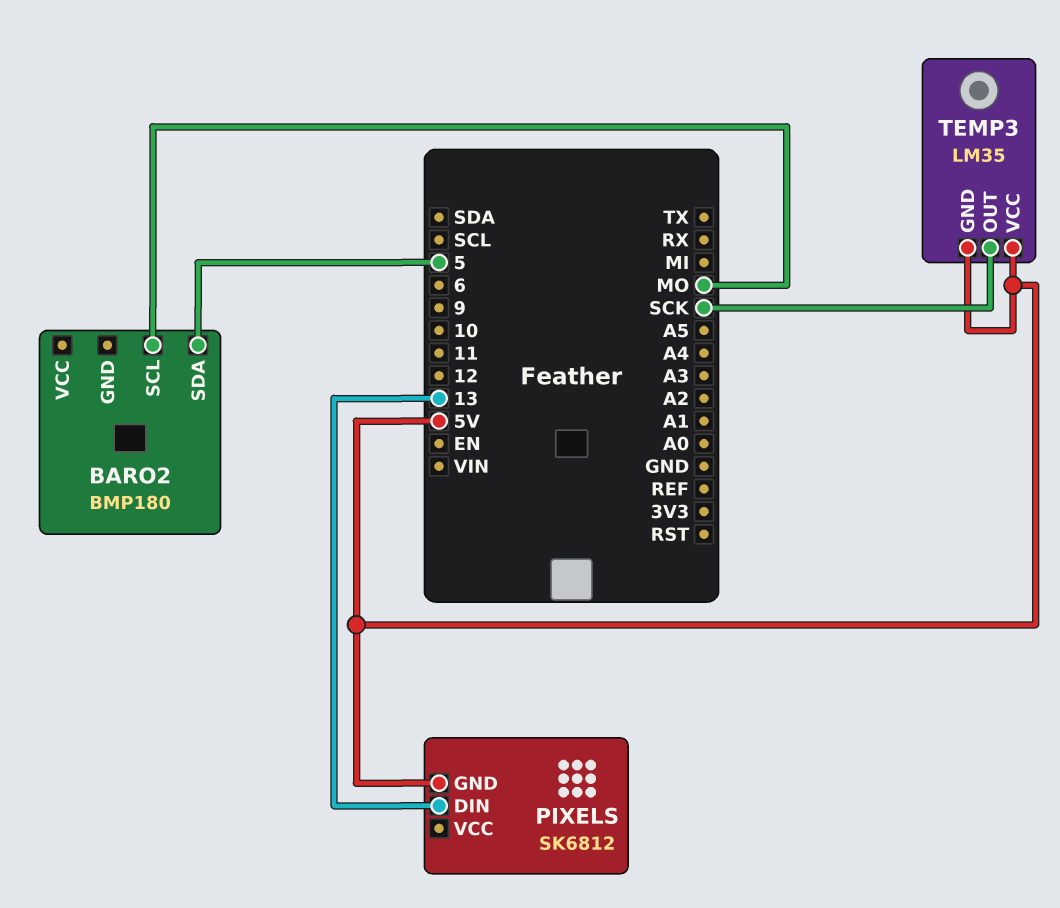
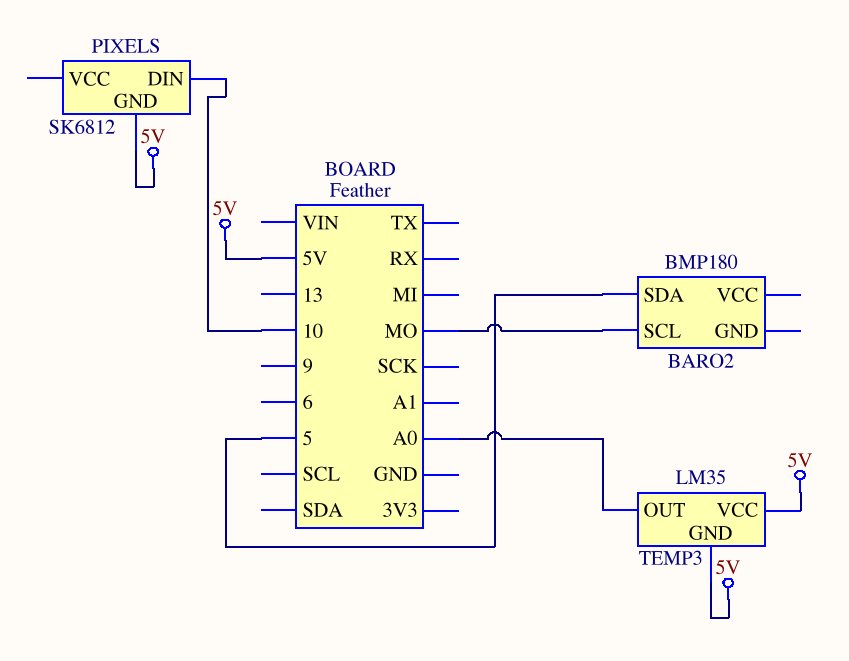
PIXELS pin DIN: 13 -> 10
TEMP3 pin OUT: SCK -> A0

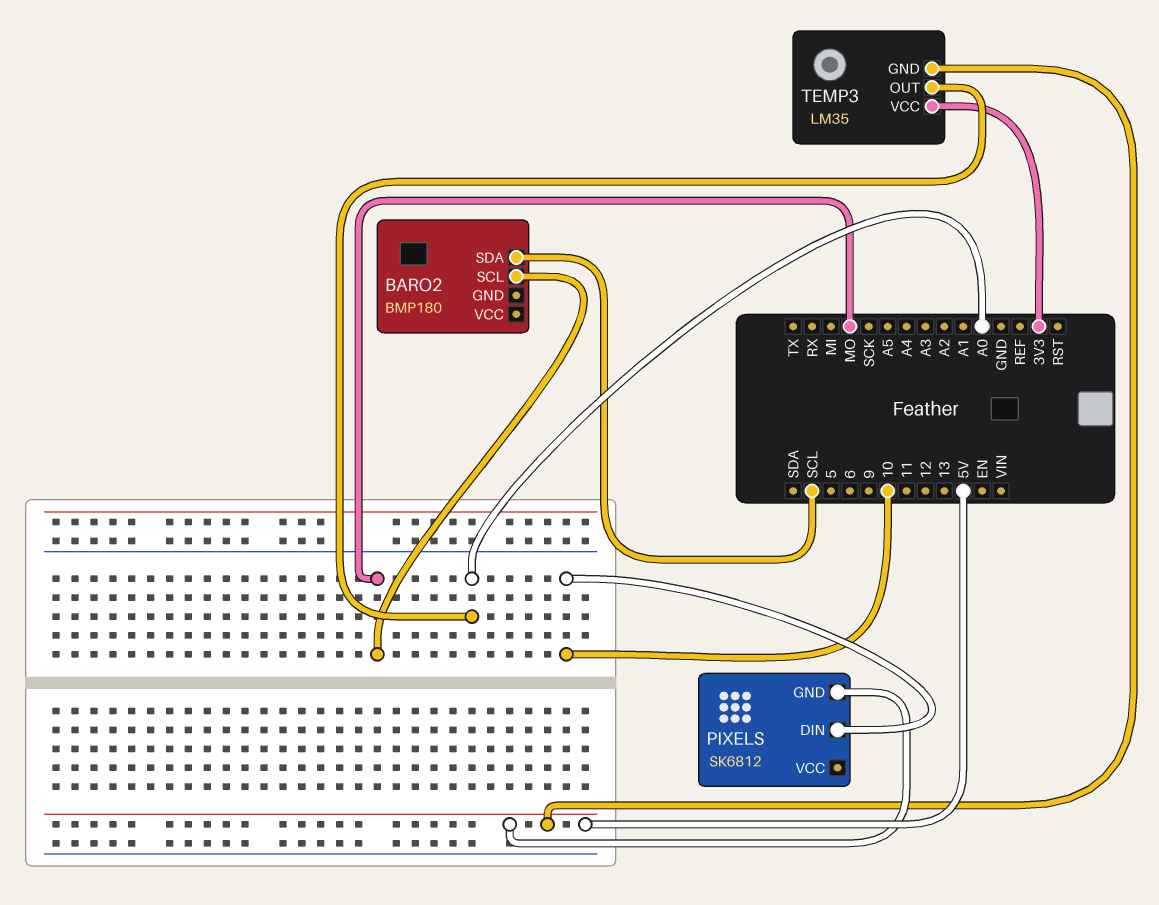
BARO2 pin SDA: 5 -> SCL
TEMP3 pin VCC: 5V -> 3V3

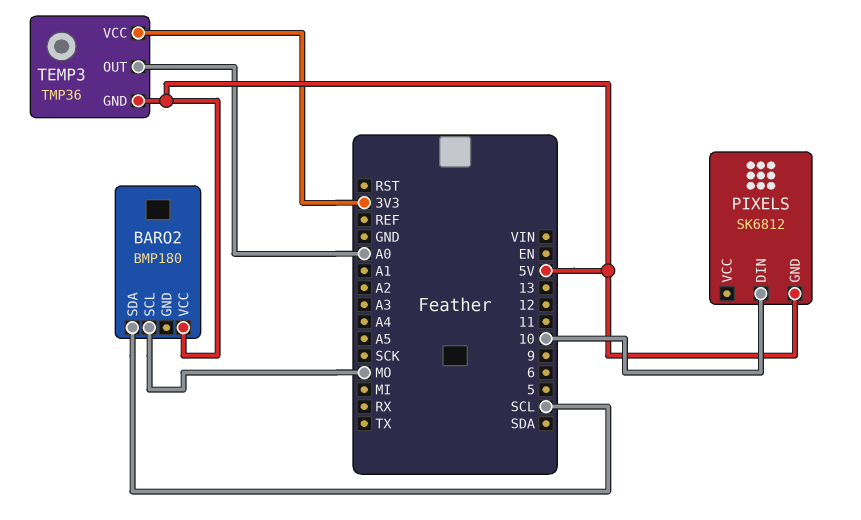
BARO2 pin VCC: none -> 5V
TEMP3: LM35 -> TMP36

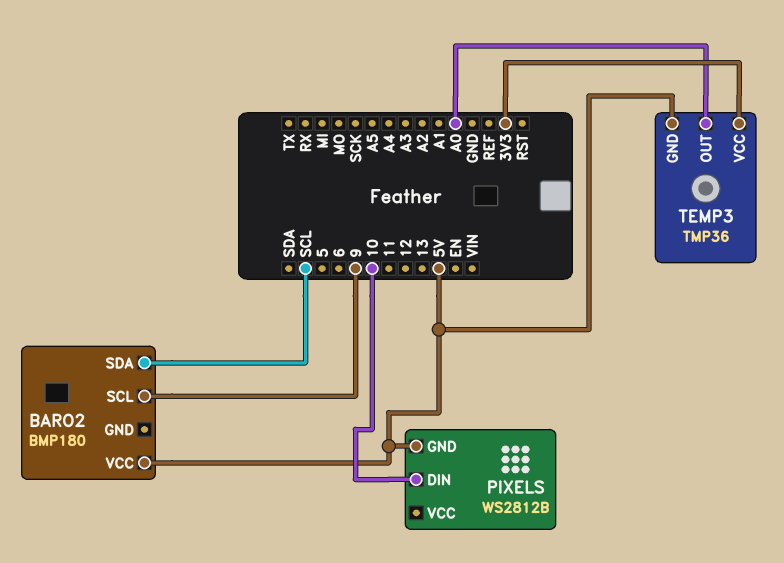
BARO2 pin SCL: MO -> 9
PIXELS: SK6812 -> WS2812B

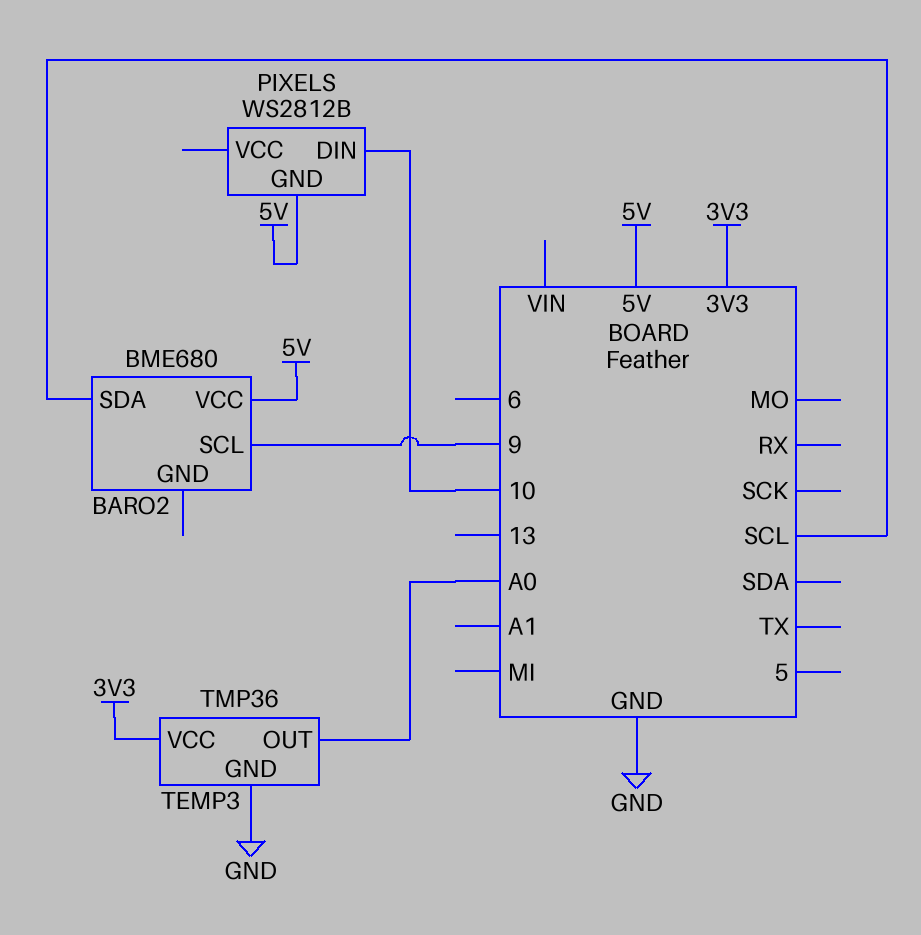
BARO2: BMP180 -> BME680
TEMP3 pin GND: 5V -> GND

